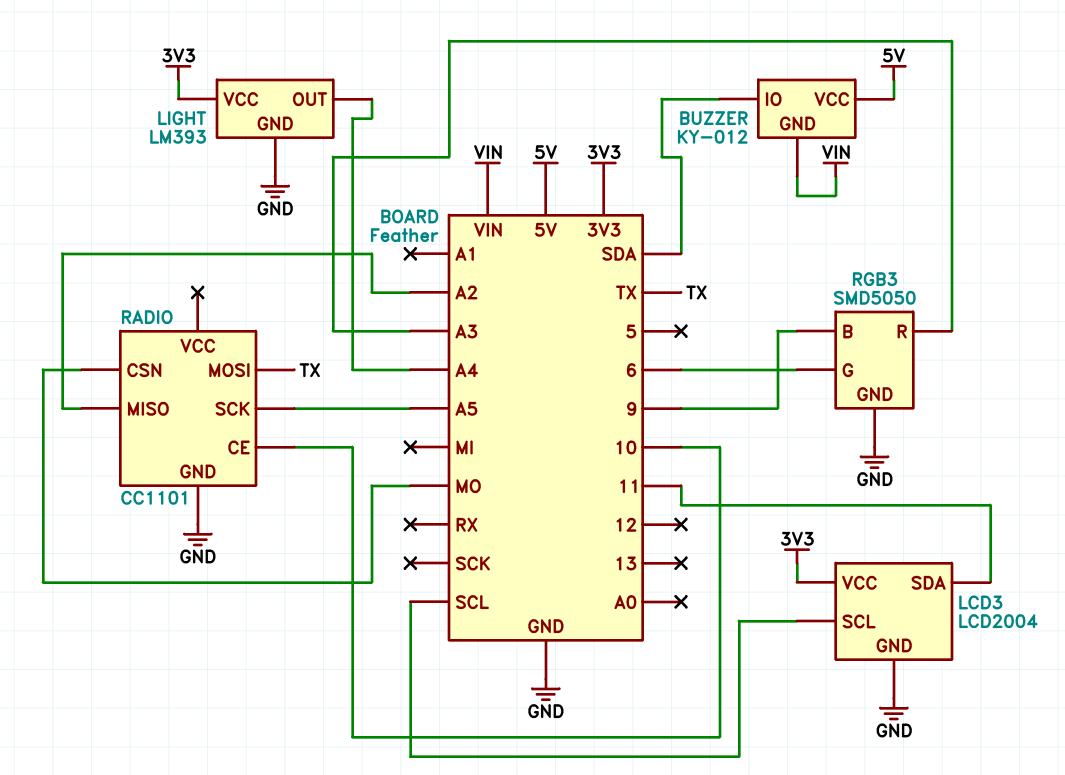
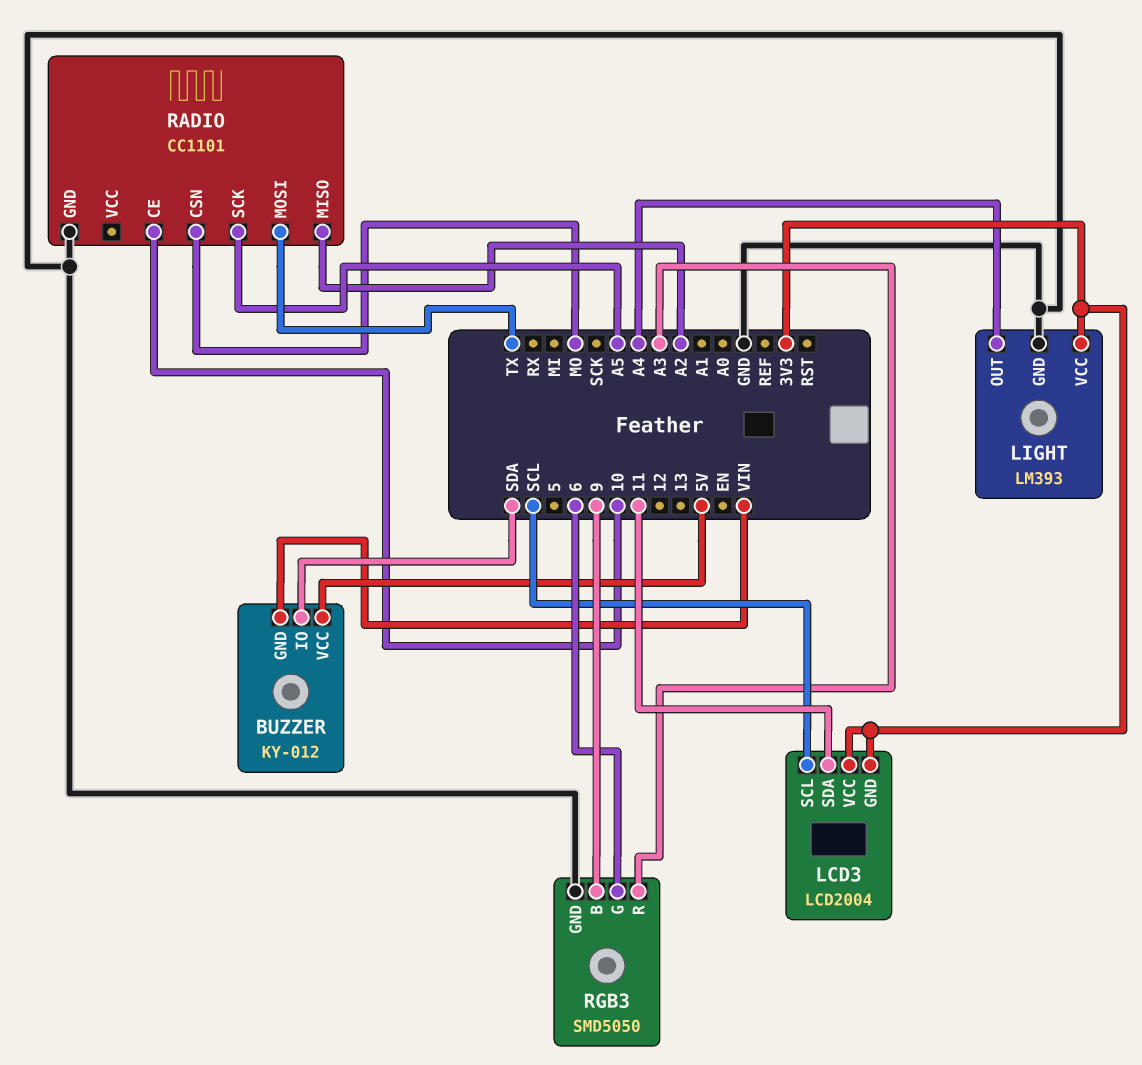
LCD3 pin GND: GND -> 3V3

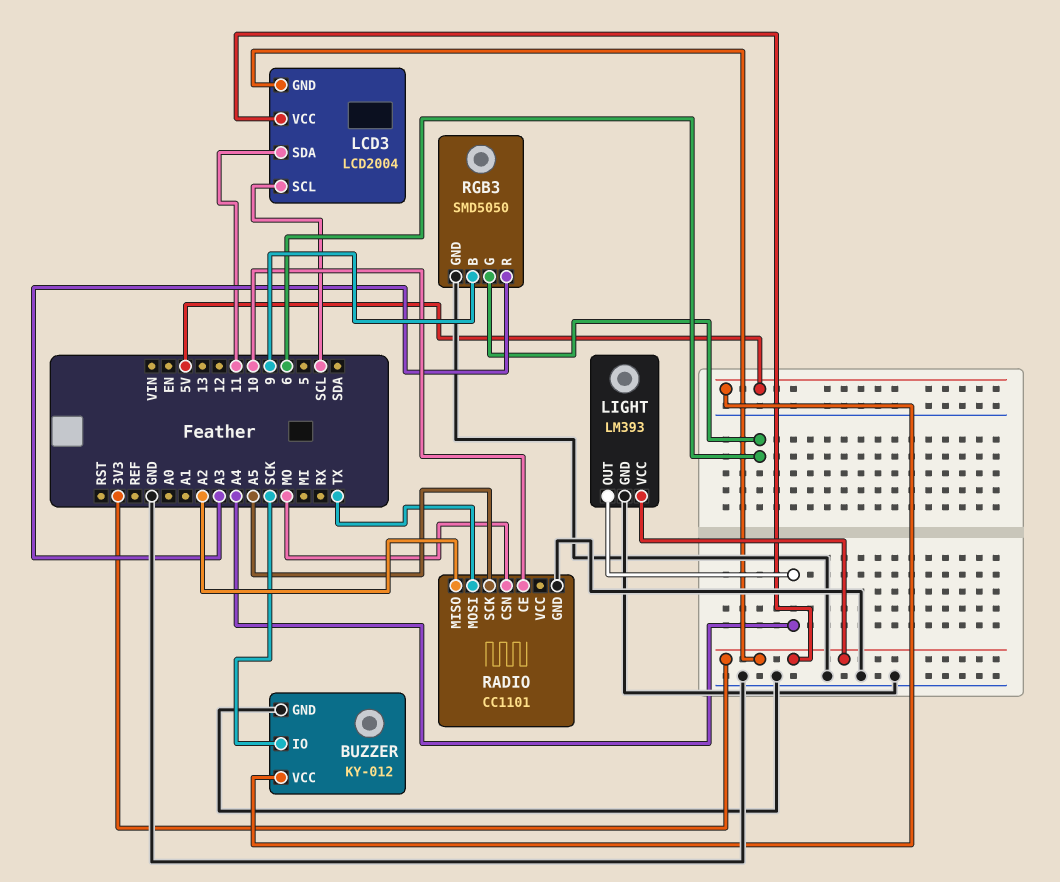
BUZZER pin GND: VIN -> GND
BUZZER pin IO: SDA -> SCK

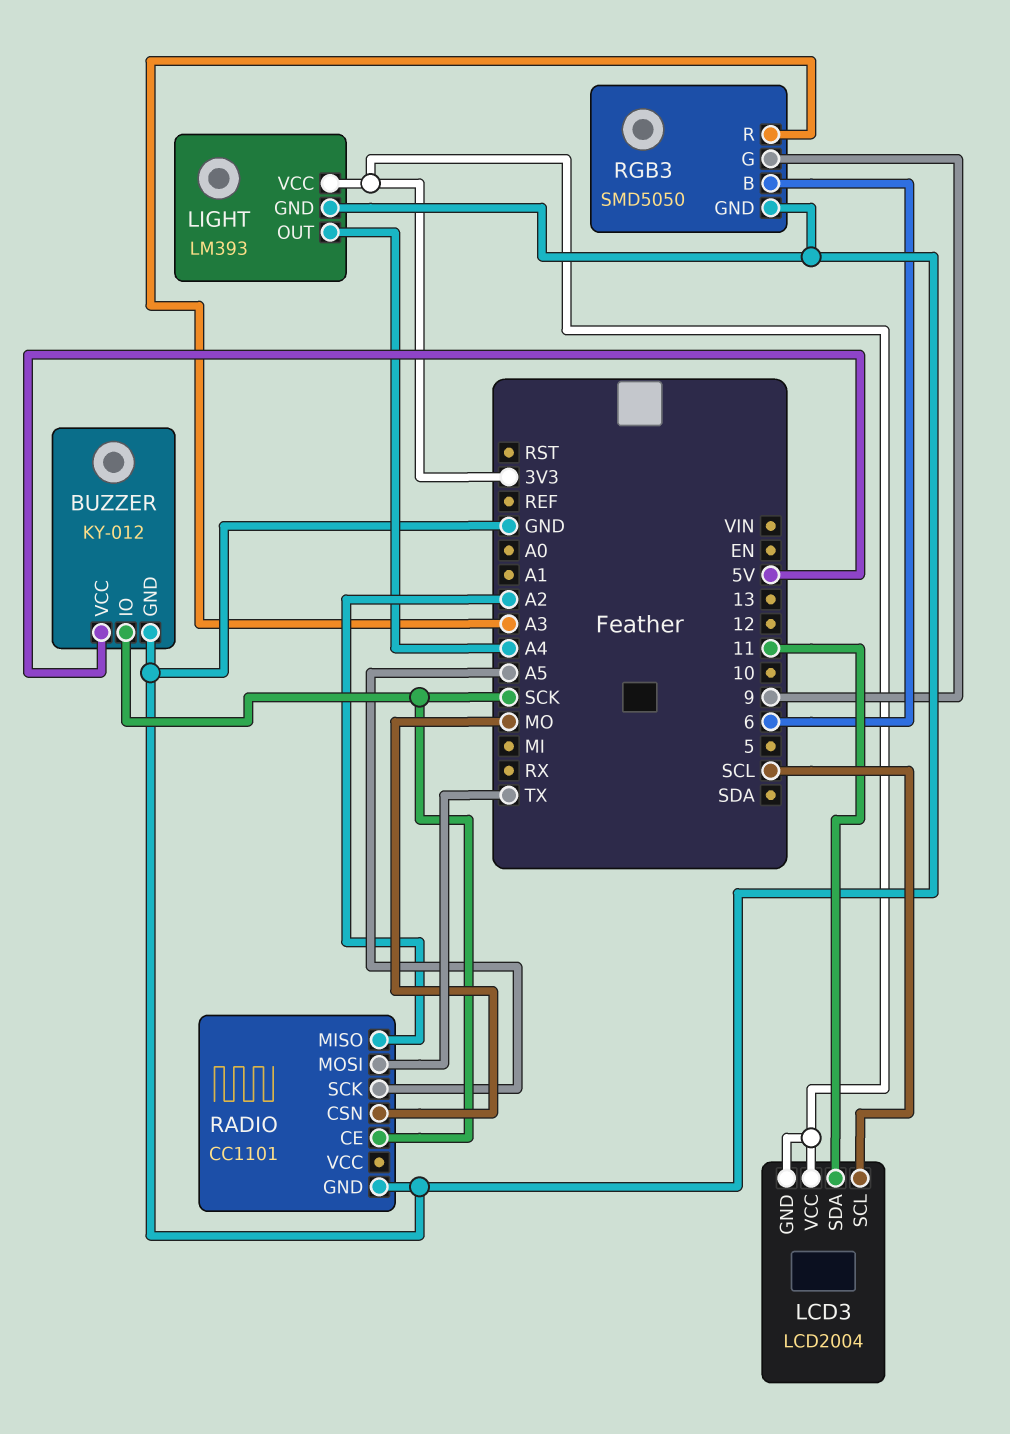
RADIO pin CE: 10 -> SCK
RGB3 pin B: 9 -> 6
RGB3 pin G: 6 -> 9

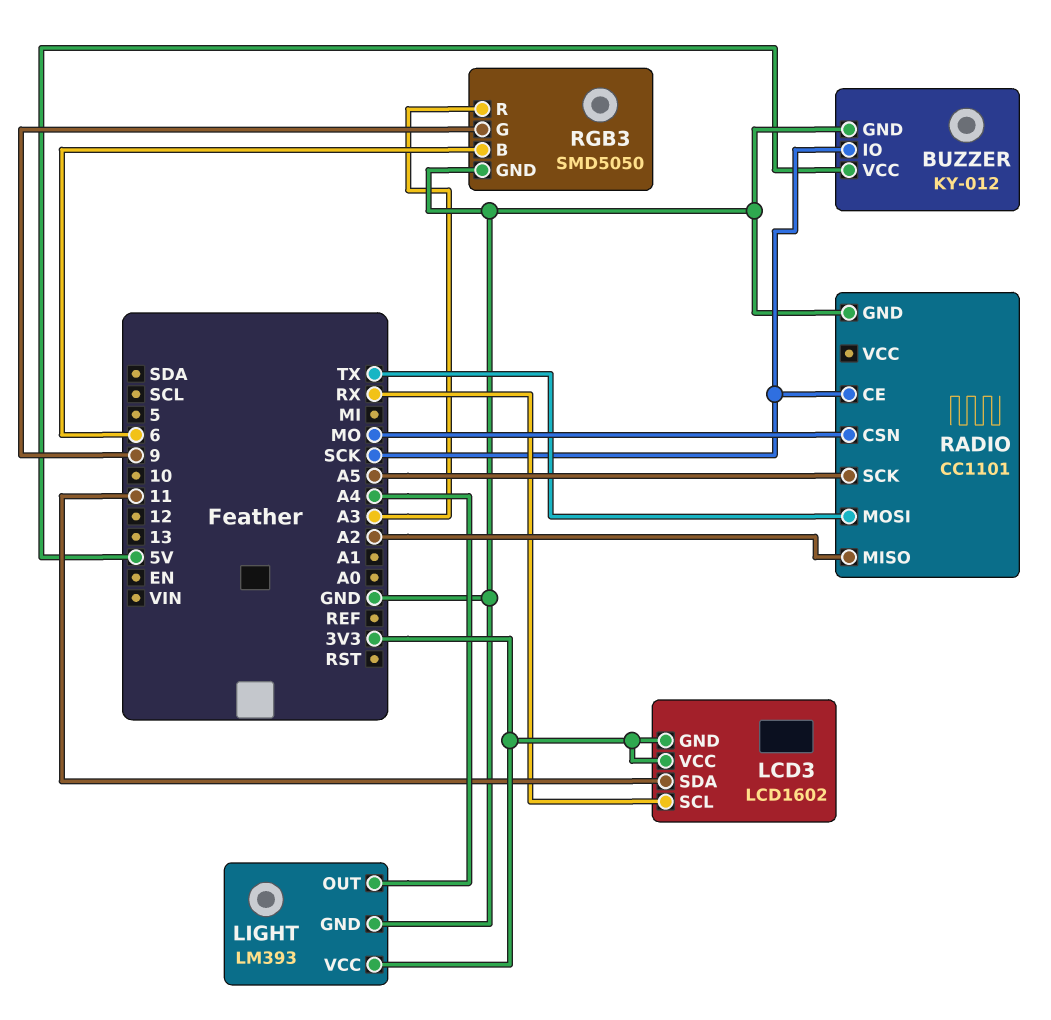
LCD3: LCD2004 -> LCD1602
LCD3 pin SCL: SCL -> RX

